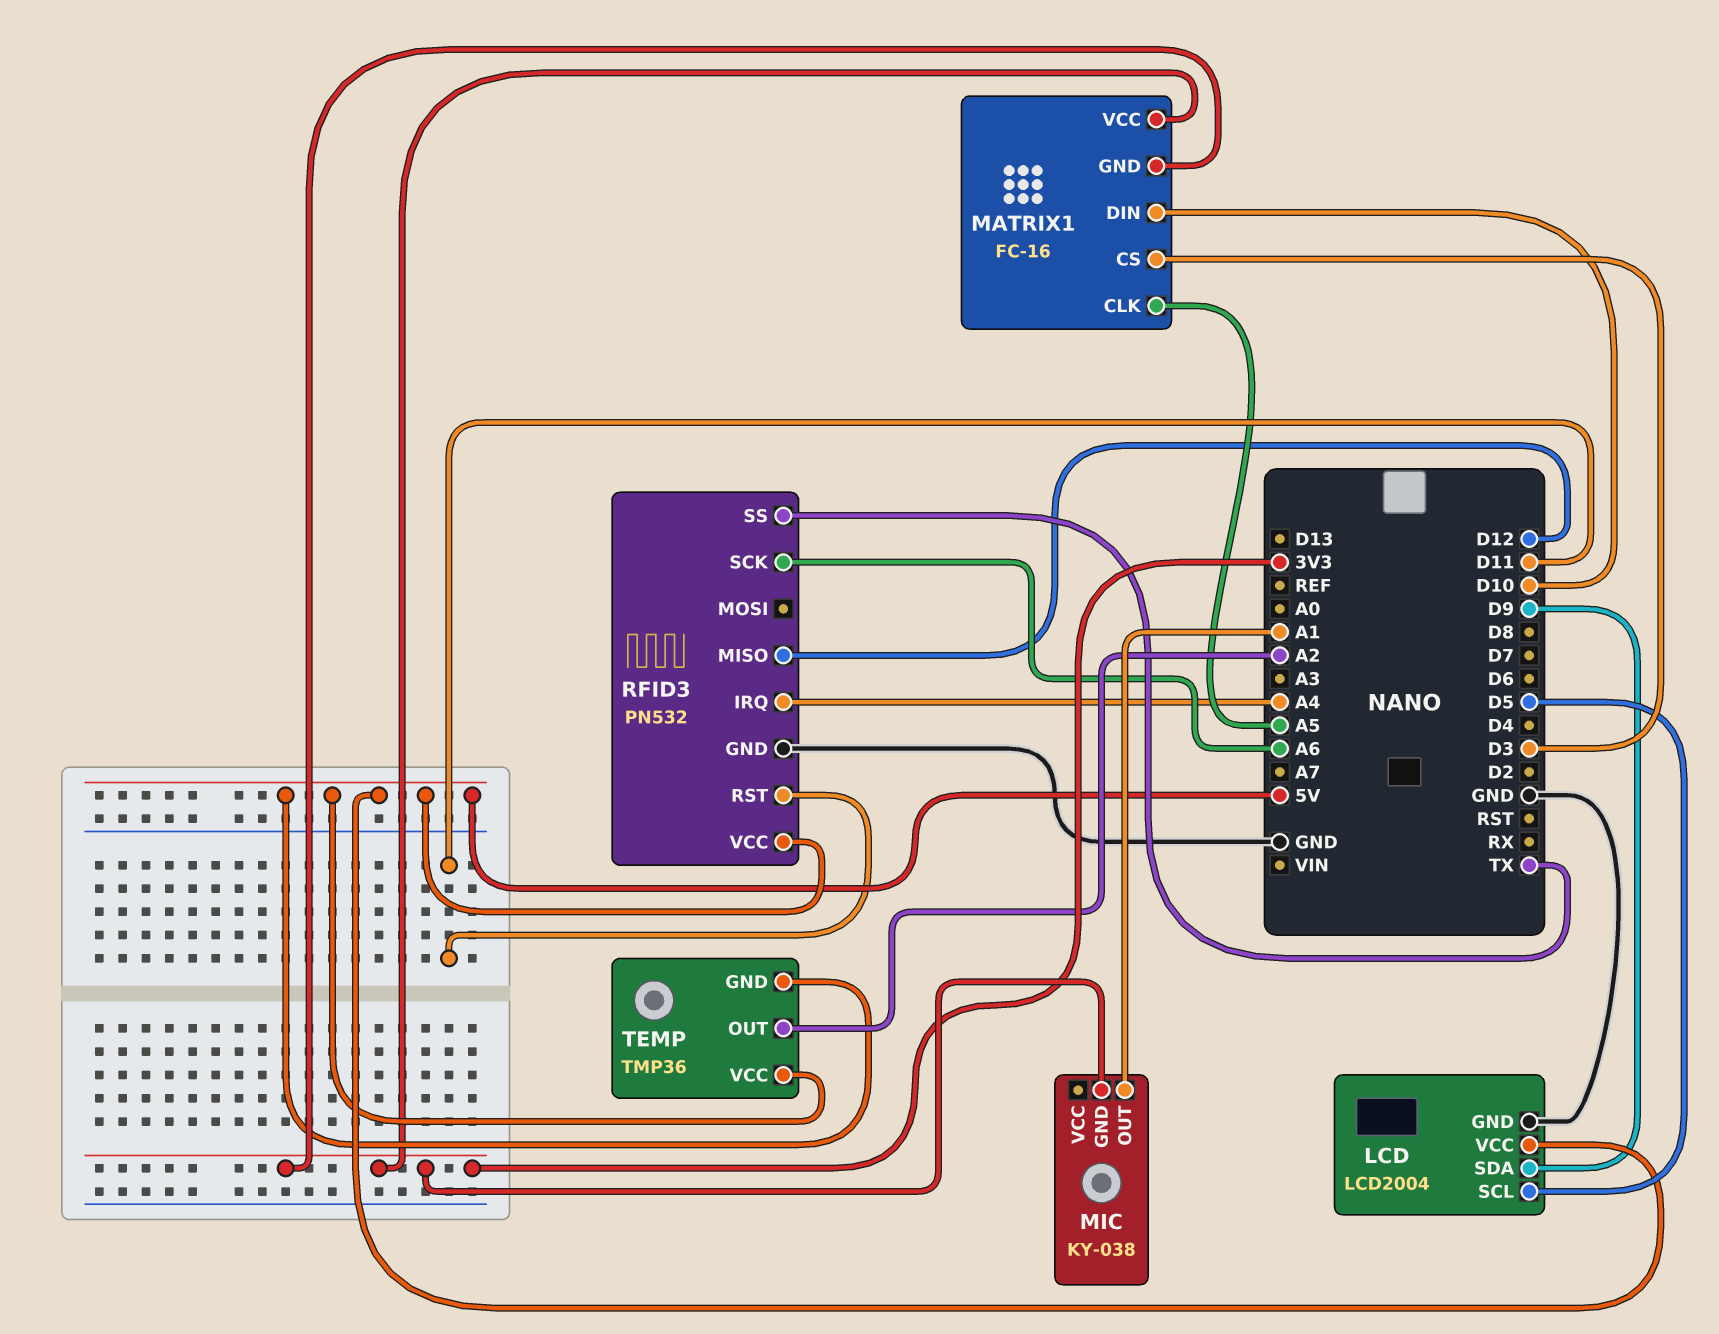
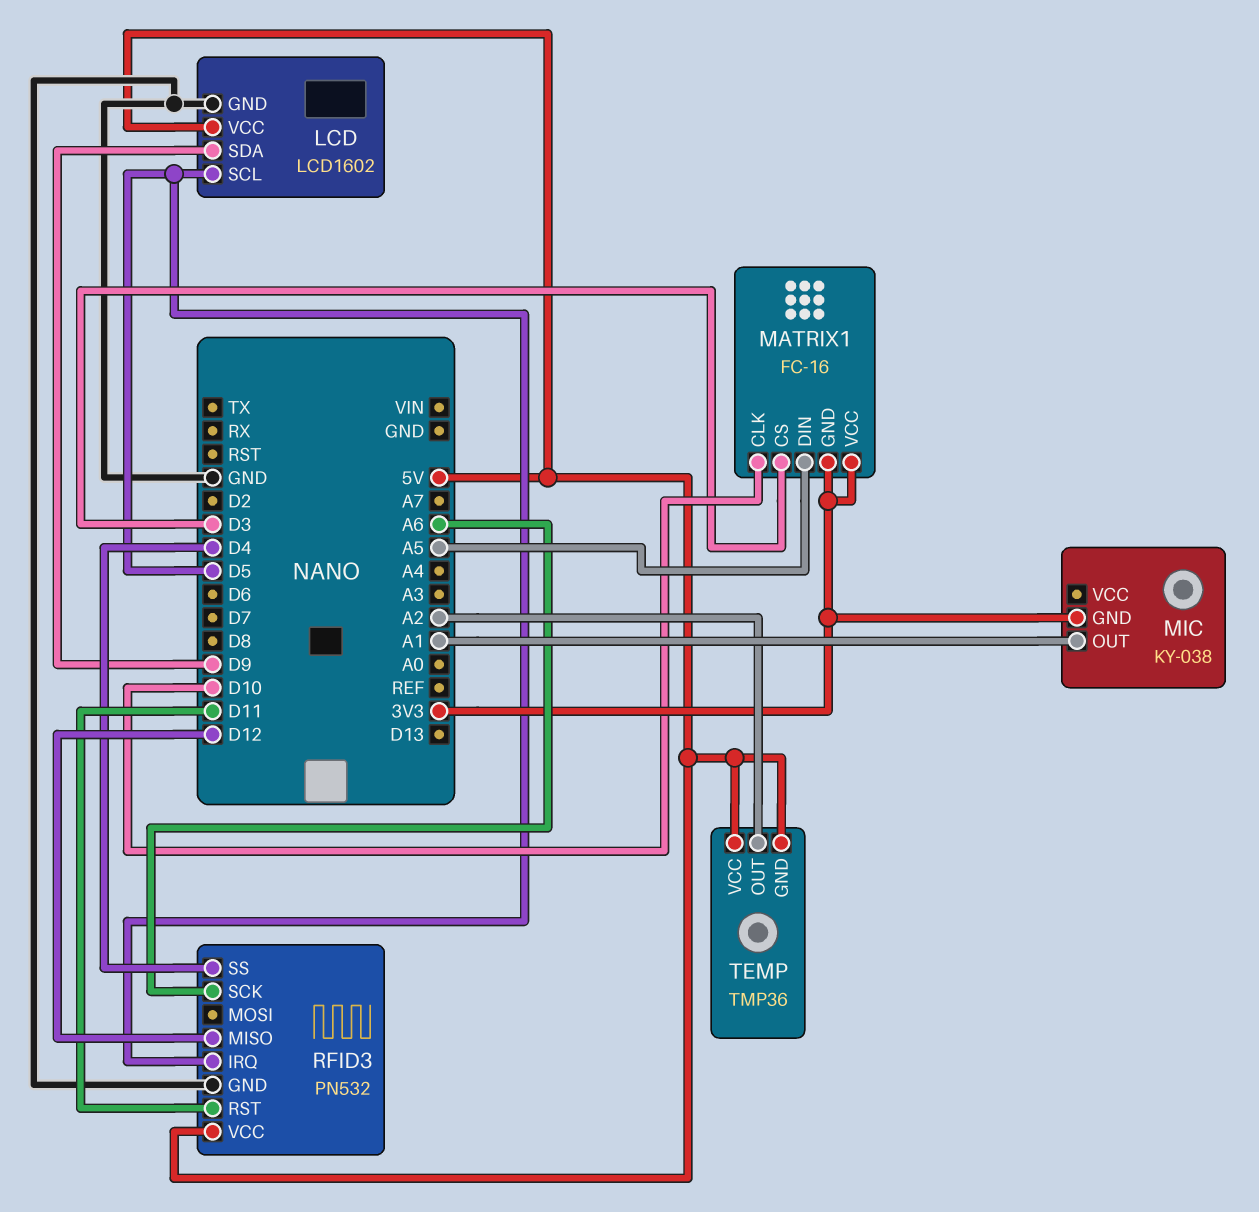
LCD: LCD2004 -> LCD1602
MATRIX1 pin CLK: A5 -> D10
MATRIX1 pin DIN: D10 -> A5
RFID3 pin IRQ: A4 -> D5
RFID3 pin SS: TX -> D4

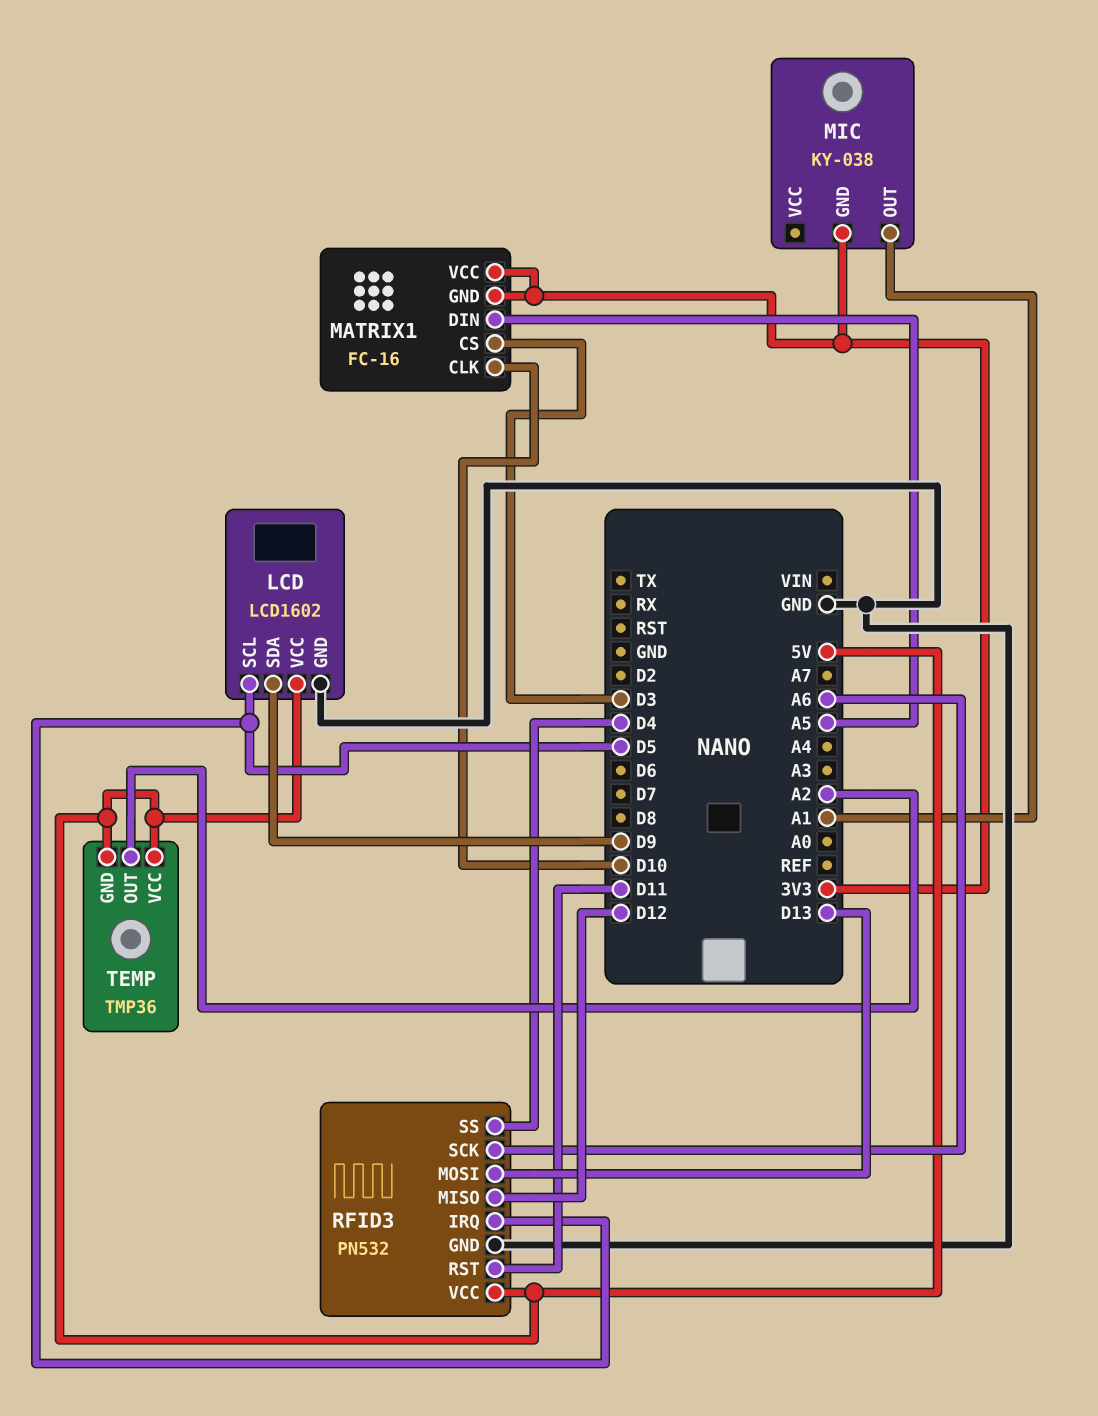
RFID3 pin MOSI: none -> D13

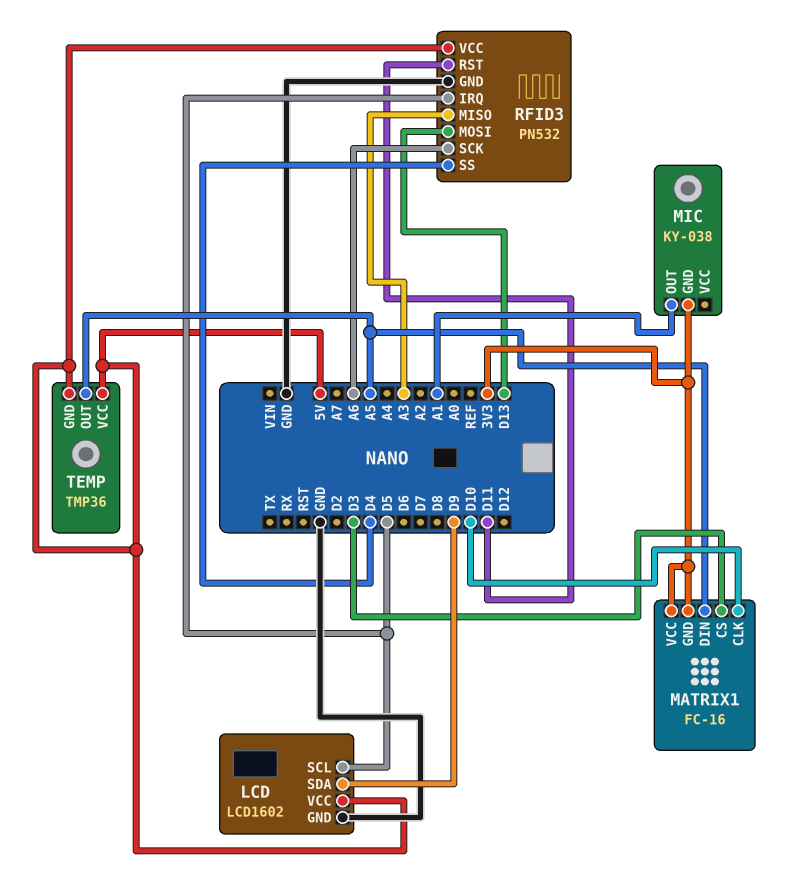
RFID3 pin MISO: D12 -> A3
TEMP pin OUT: A2 -> A5

